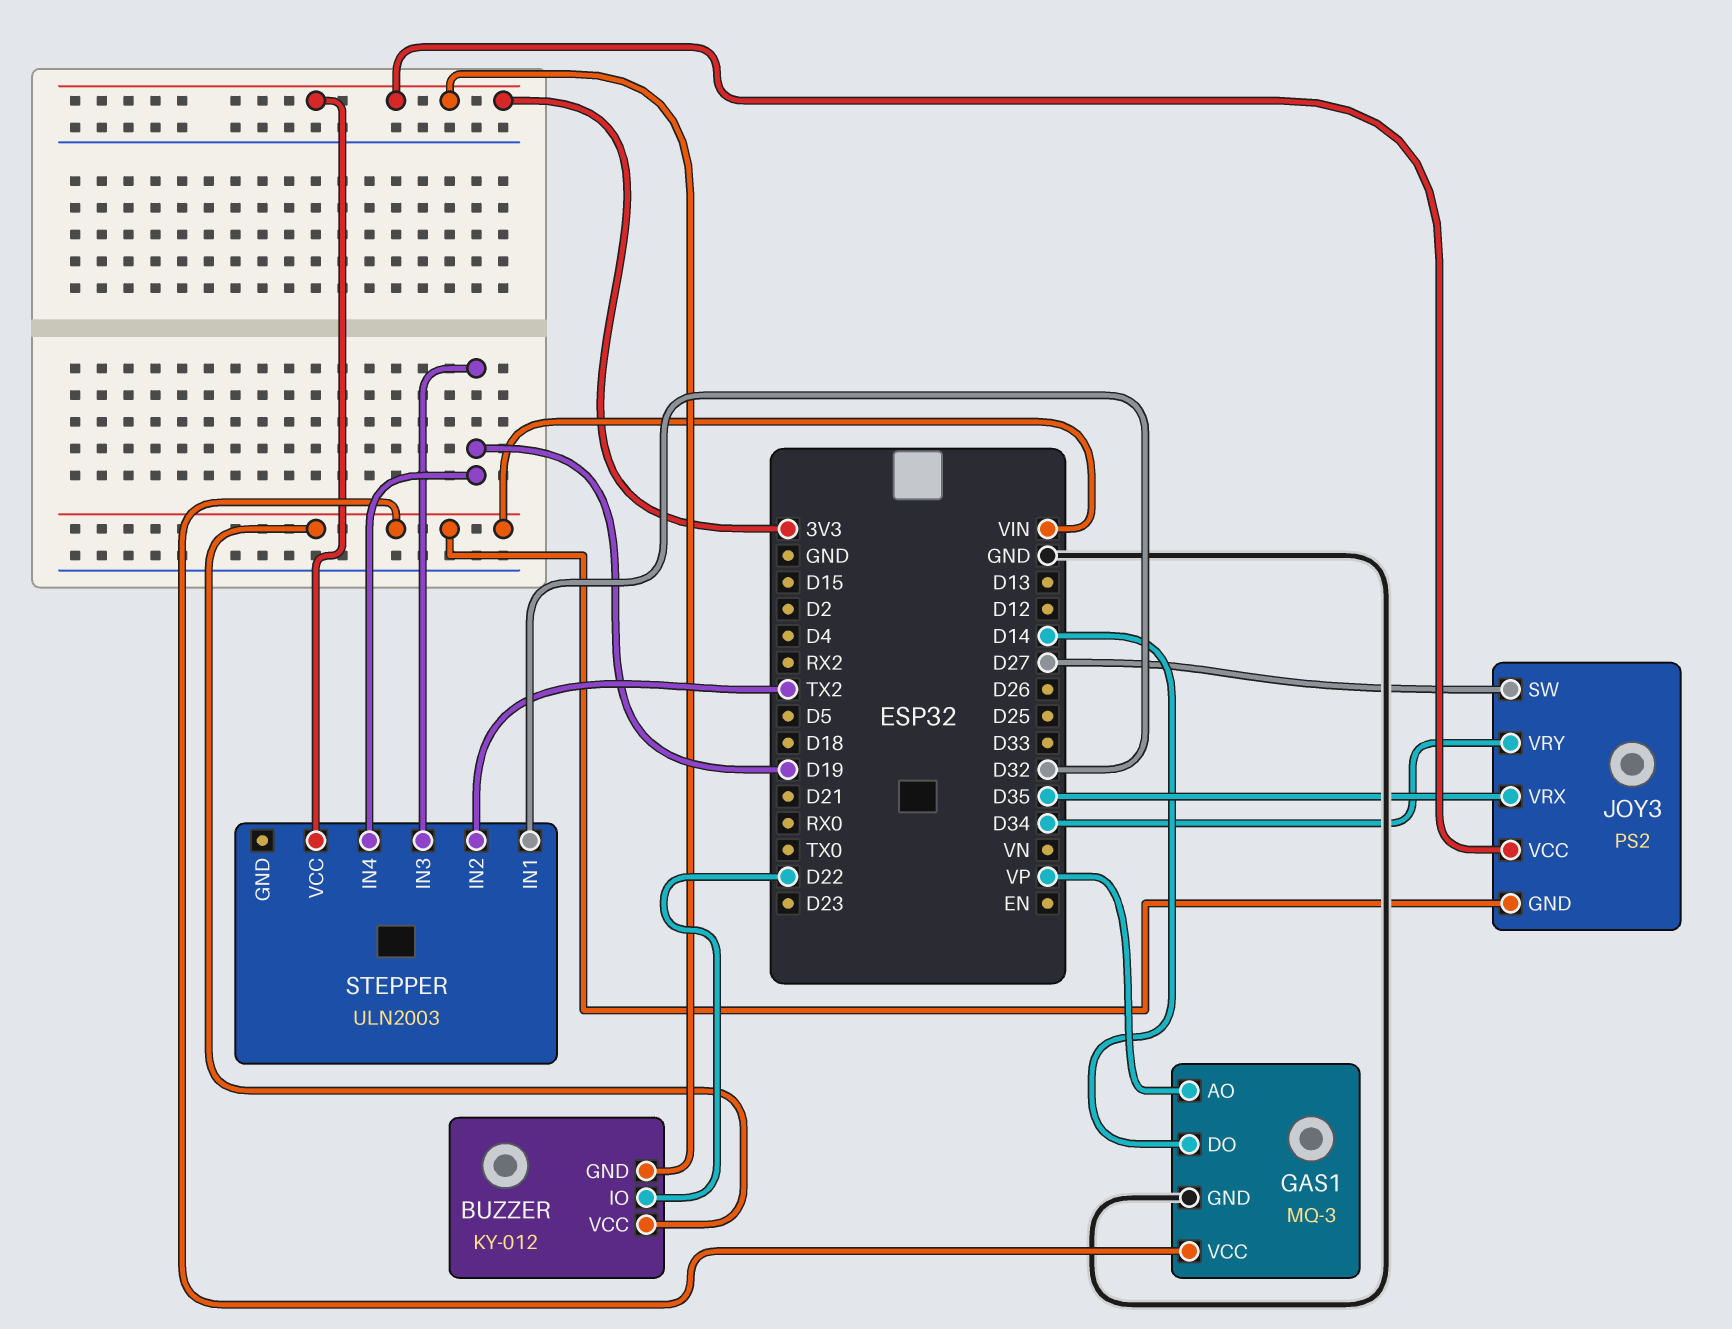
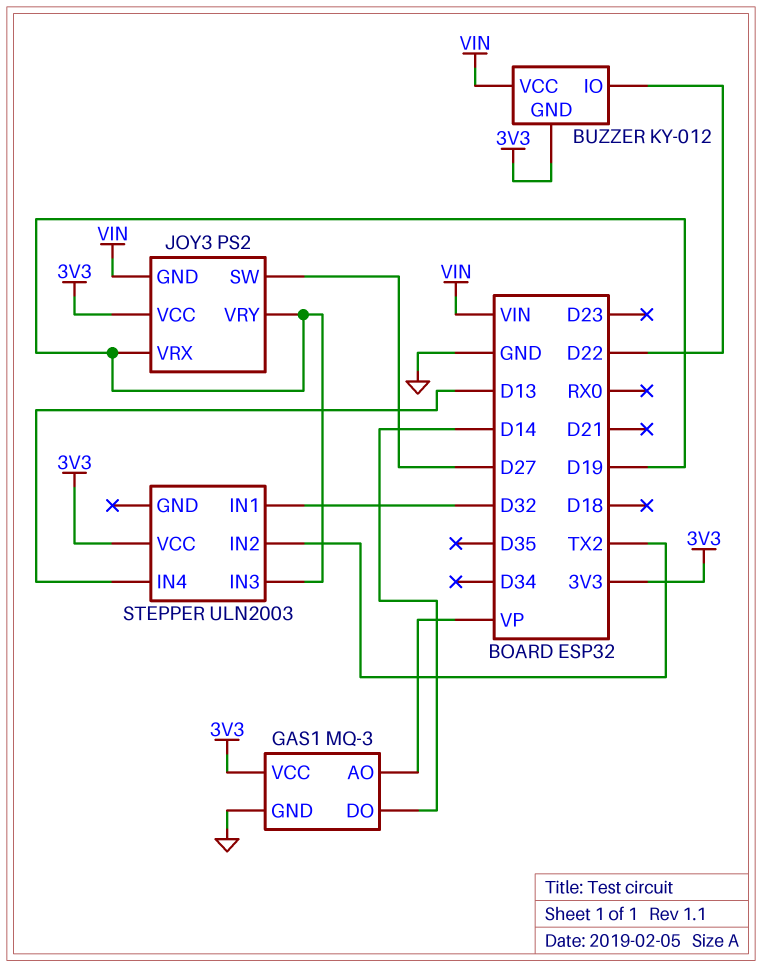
GAS1 pin VCC: VIN -> 3V3
JOY3 pin VRX: D35 -> D19
JOY3 pin VRY: D34 -> D19
STEPPER pin IN4: D19 -> D13

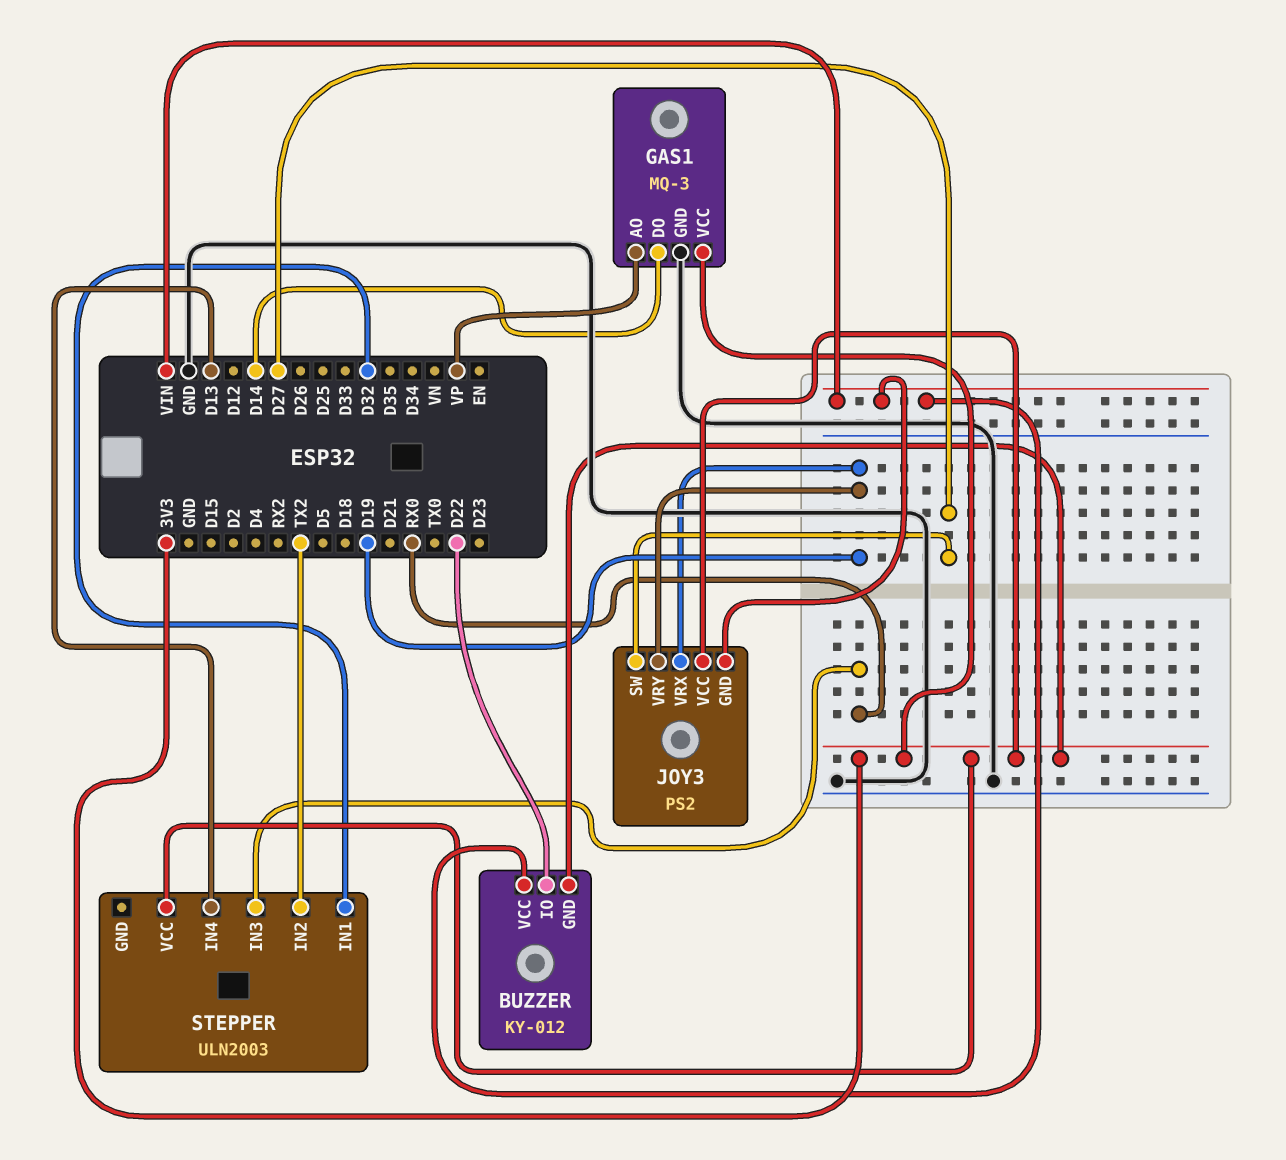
STEPPER pin IN3: D19 -> RX0

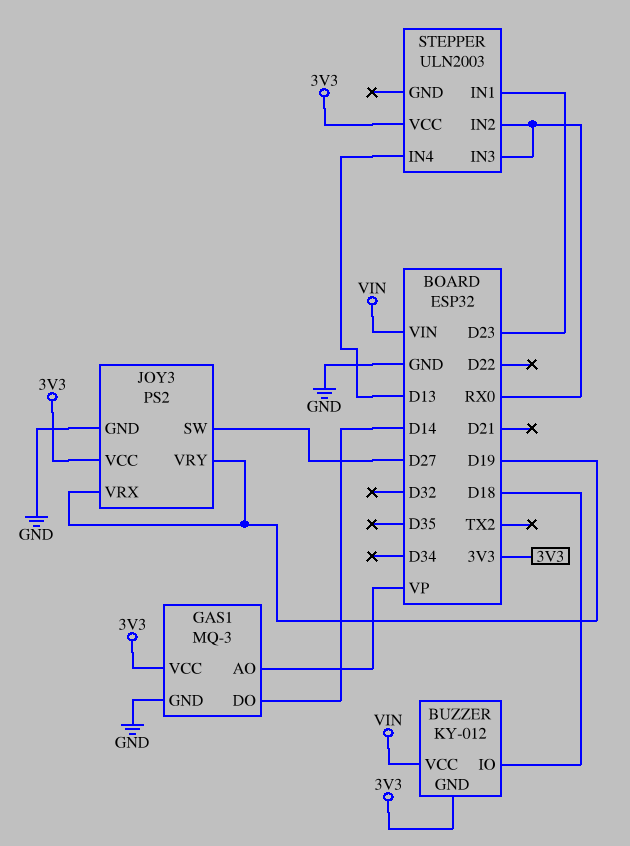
BUZZER pin IO: D22 -> D18
JOY3 pin GND: VIN -> GND
STEPPER pin IN1: D32 -> D23
STEPPER pin IN2: TX2 -> RX0

